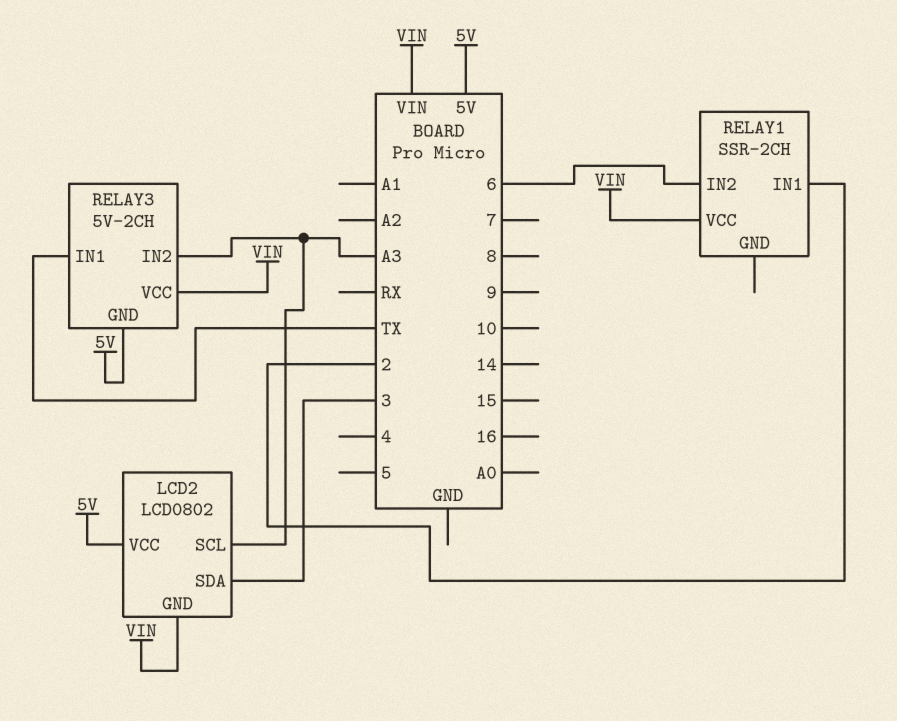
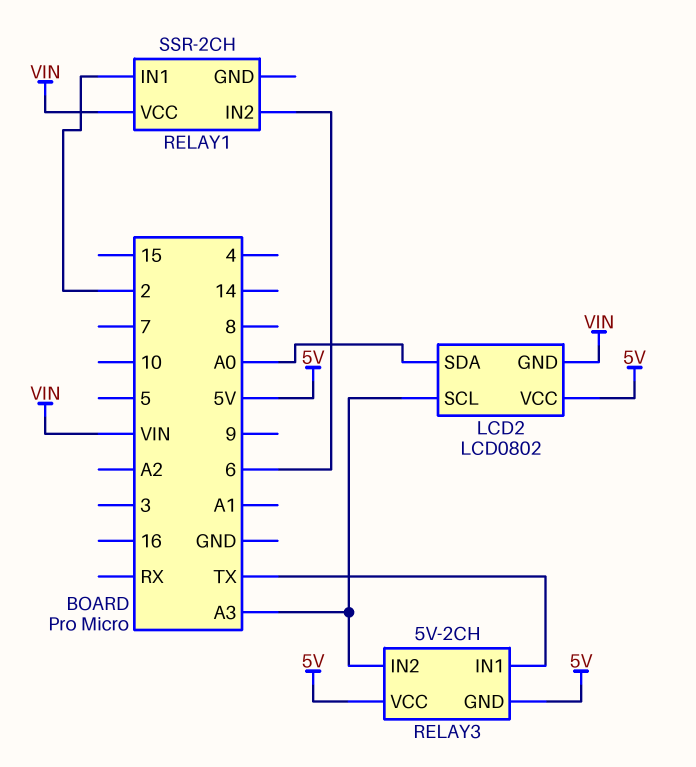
LCD2 pin SDA: 3 -> A0
RELAY3 pin VCC: VIN -> 5V

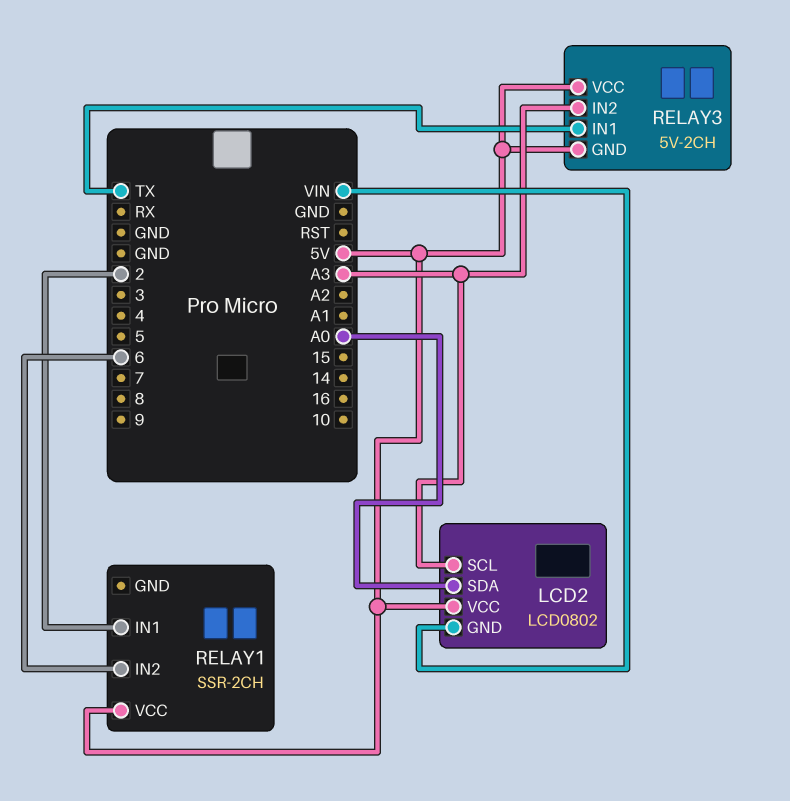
RELAY1 pin VCC: VIN -> 5V

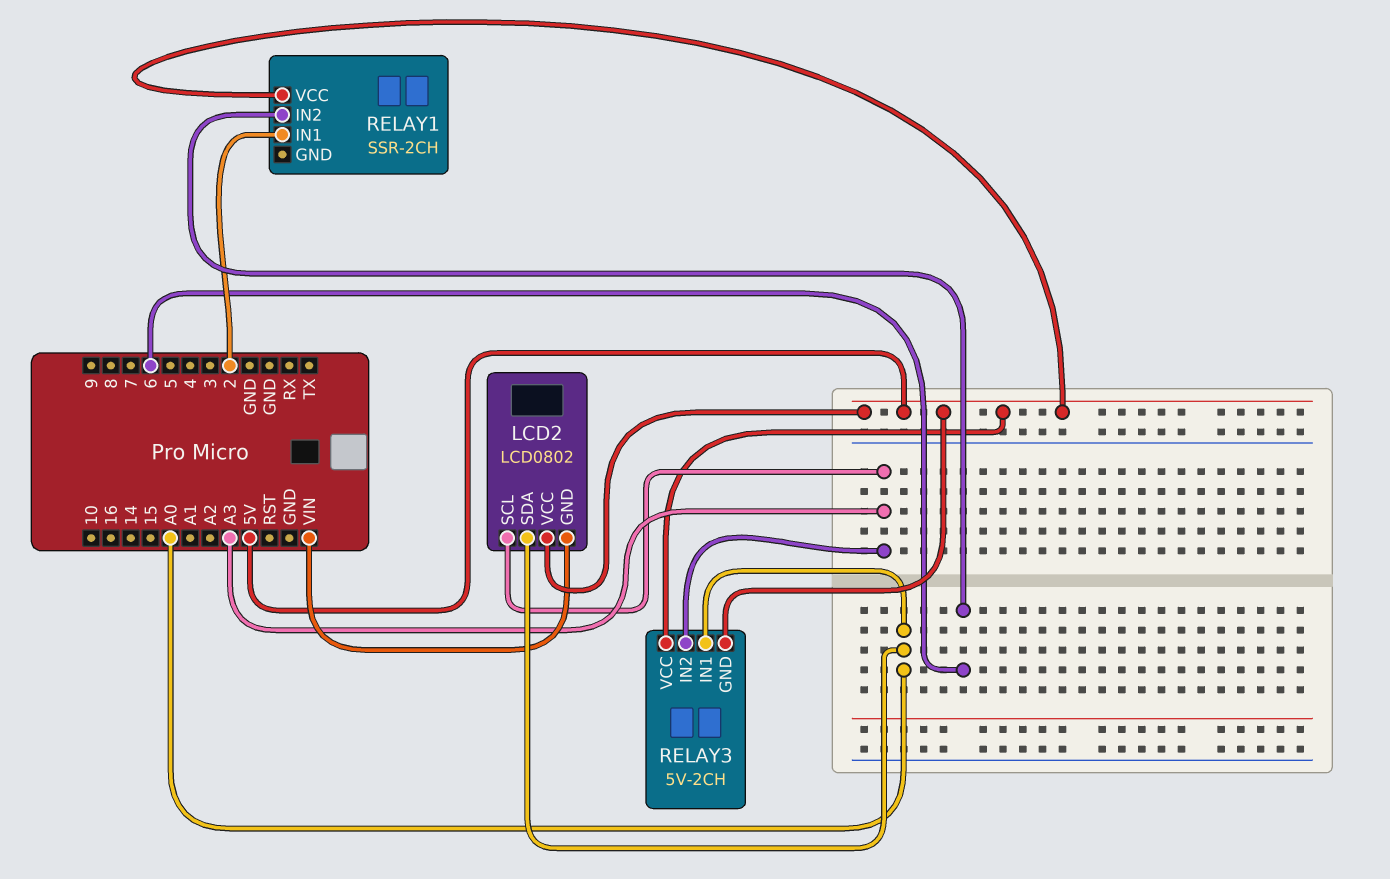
RELAY3 pin IN1: TX -> A0

